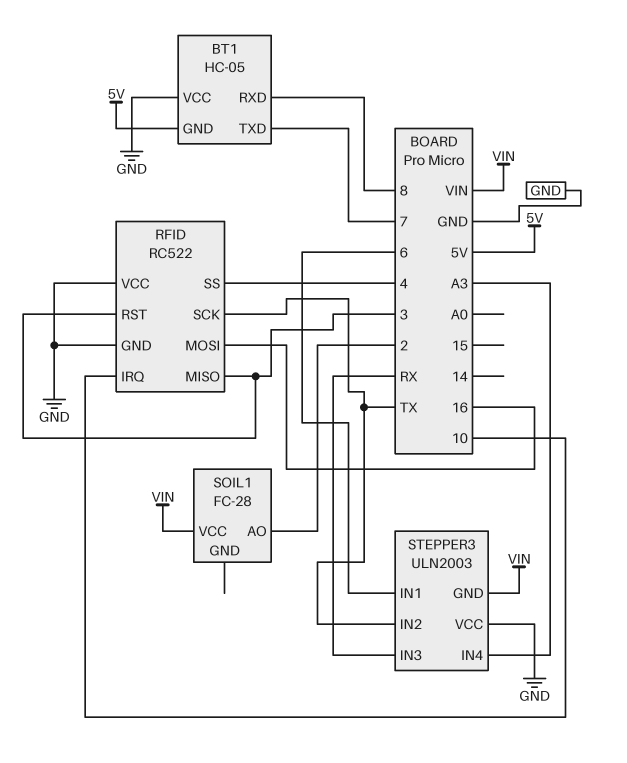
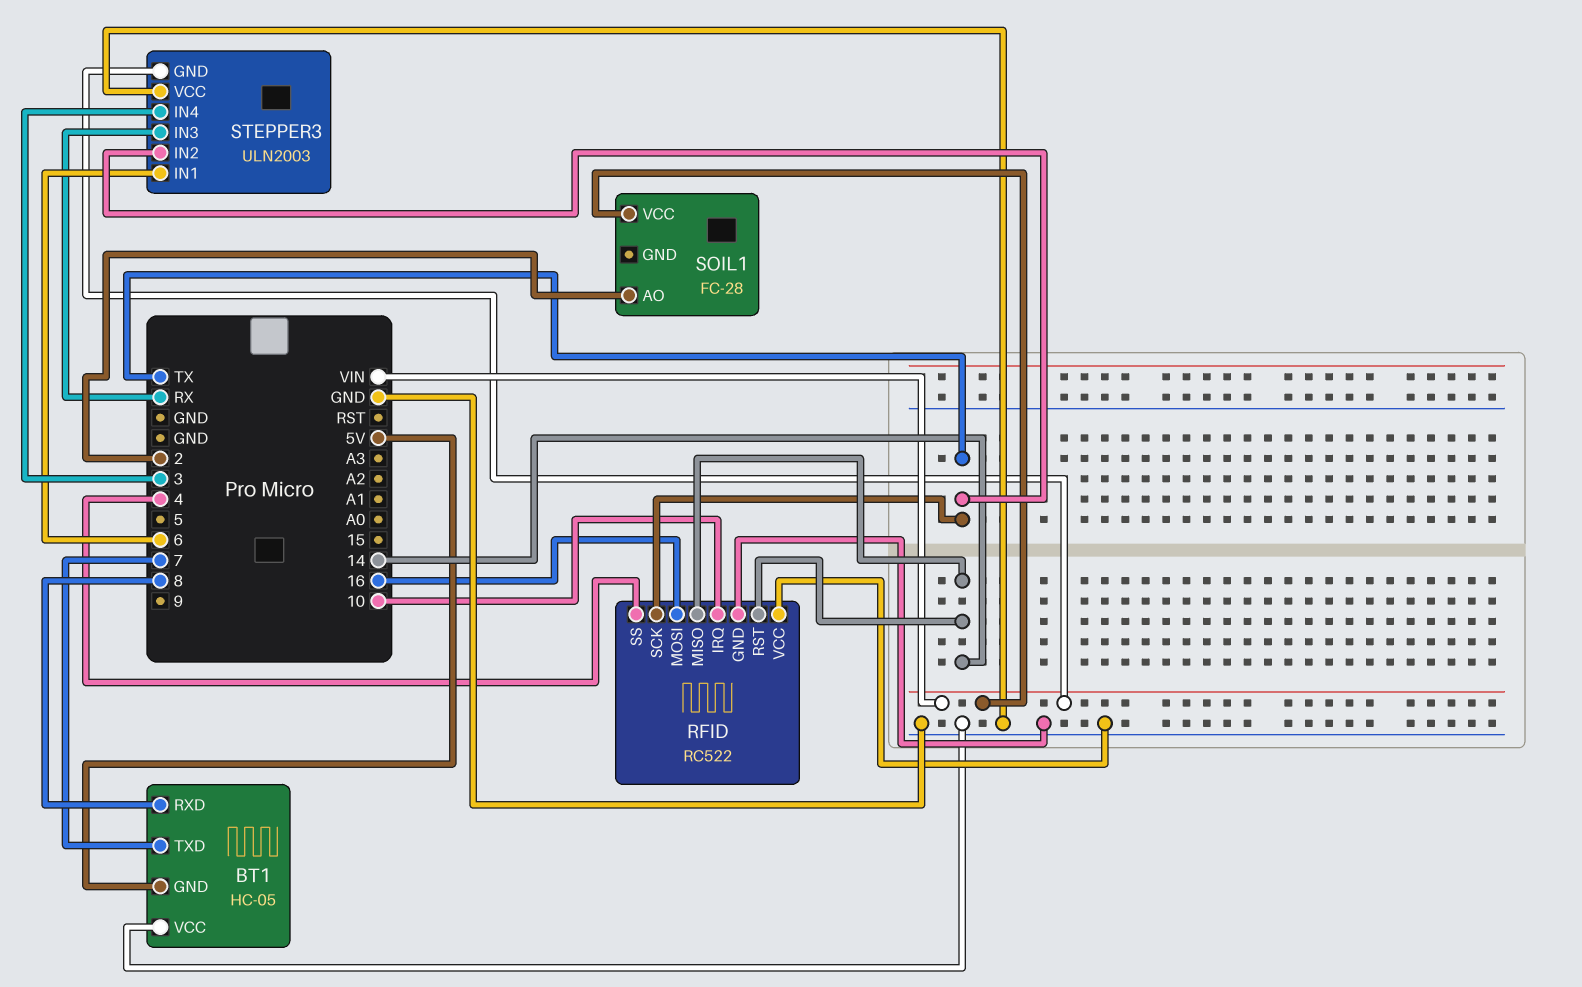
RFID pin MISO: 3 -> 14
RFID pin RST: 3 -> 14
STEPPER3 pin IN4: A3 -> 3

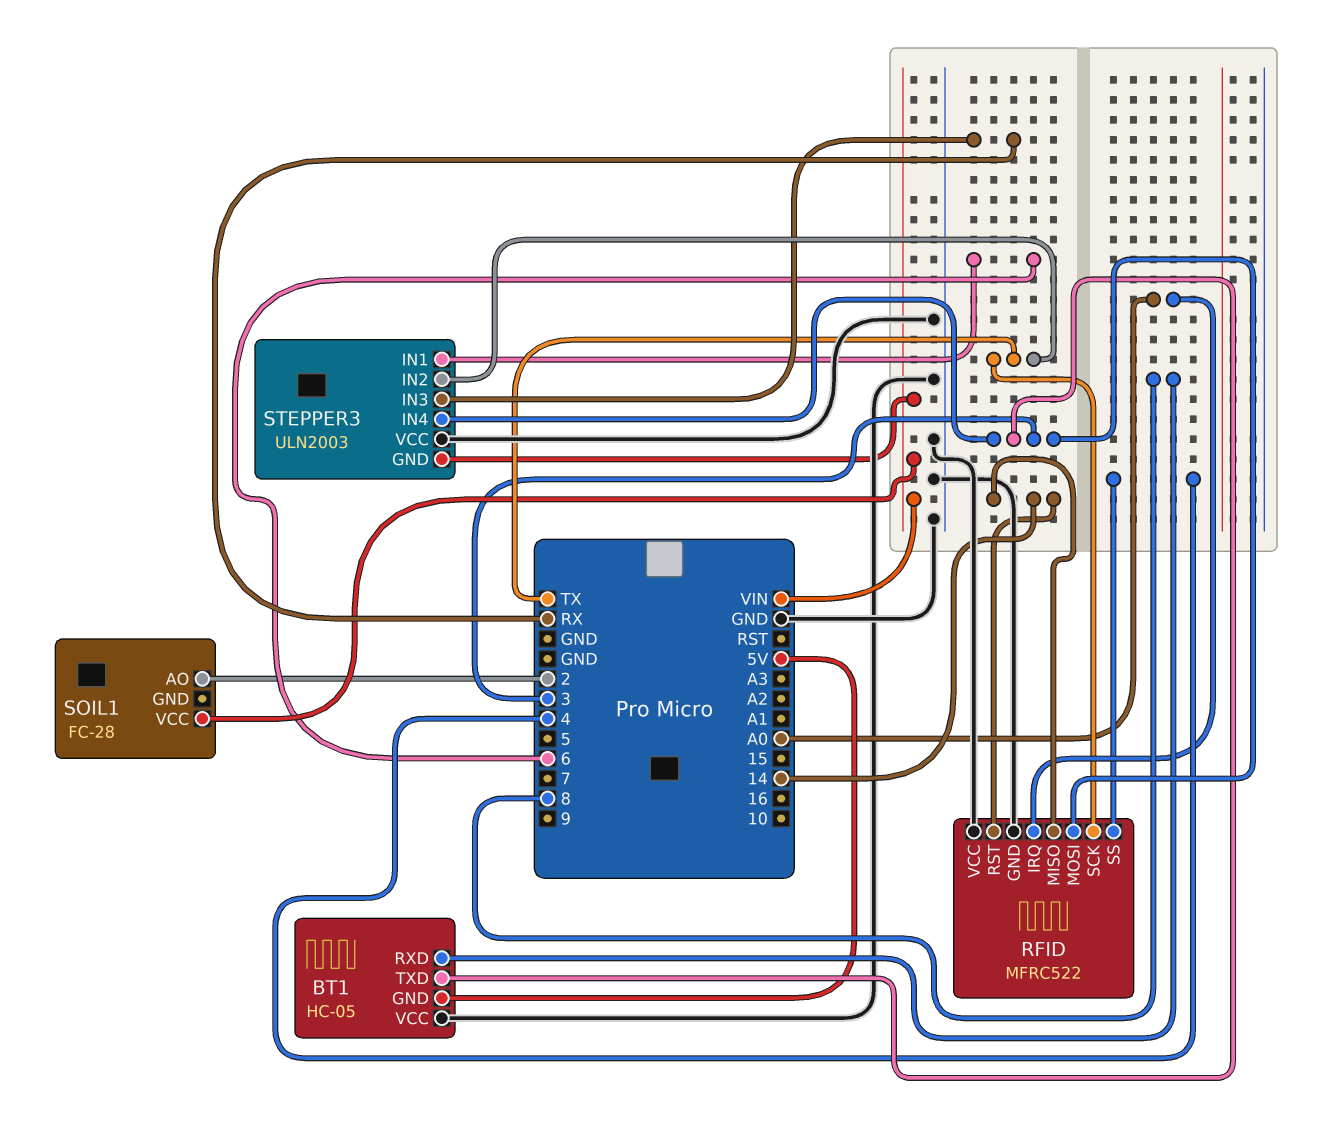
BT1 pin TXD: 7 -> 3
RFID: RC522 -> MFRC522
RFID pin IRQ: 10 -> A0
RFID pin MOSI: 16 -> 3

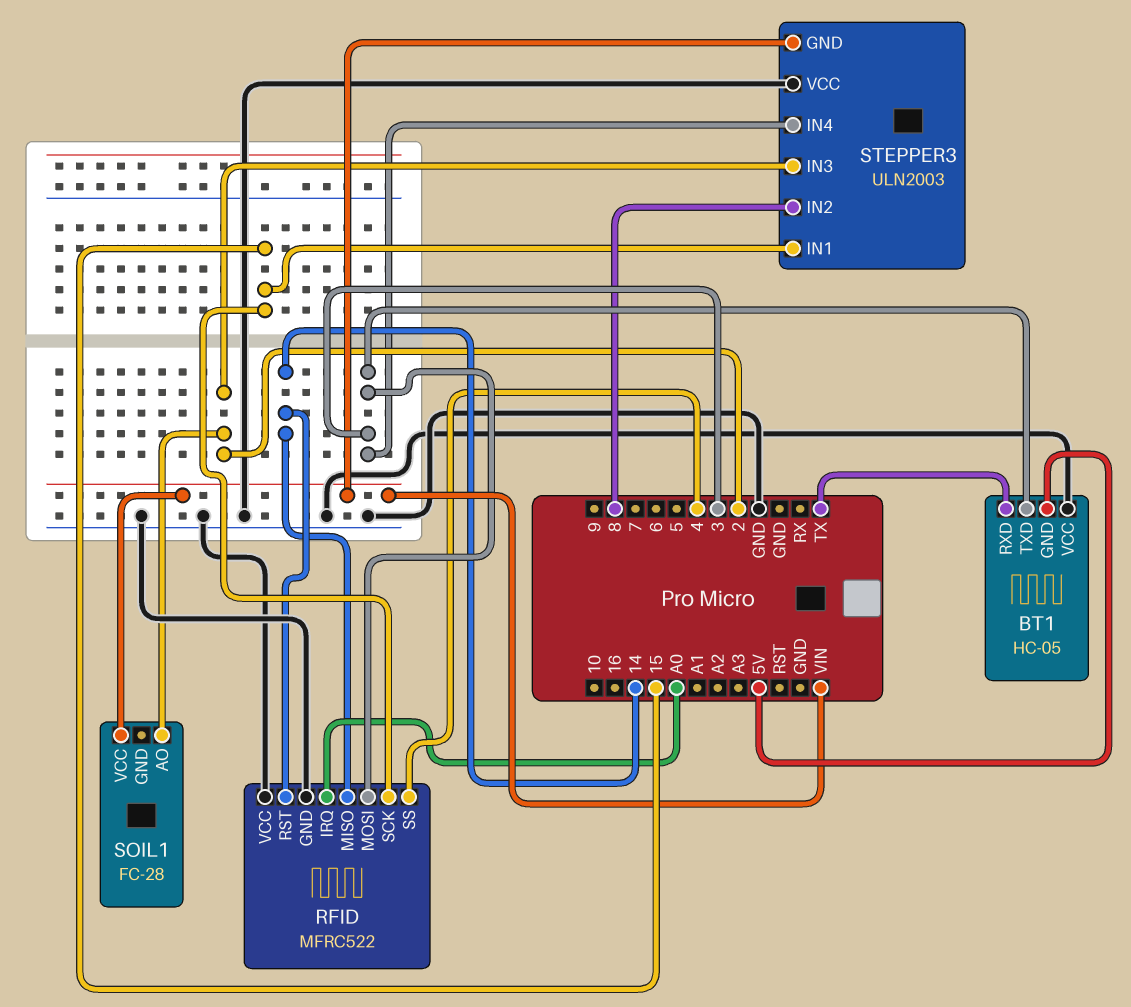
BT1 pin RXD: 8 -> TX
RFID pin SCK: TX -> 15
STEPPER3 pin IN1: 6 -> 15
STEPPER3 pin IN2: TX -> 8
STEPPER3 pin IN3: RX -> 2

